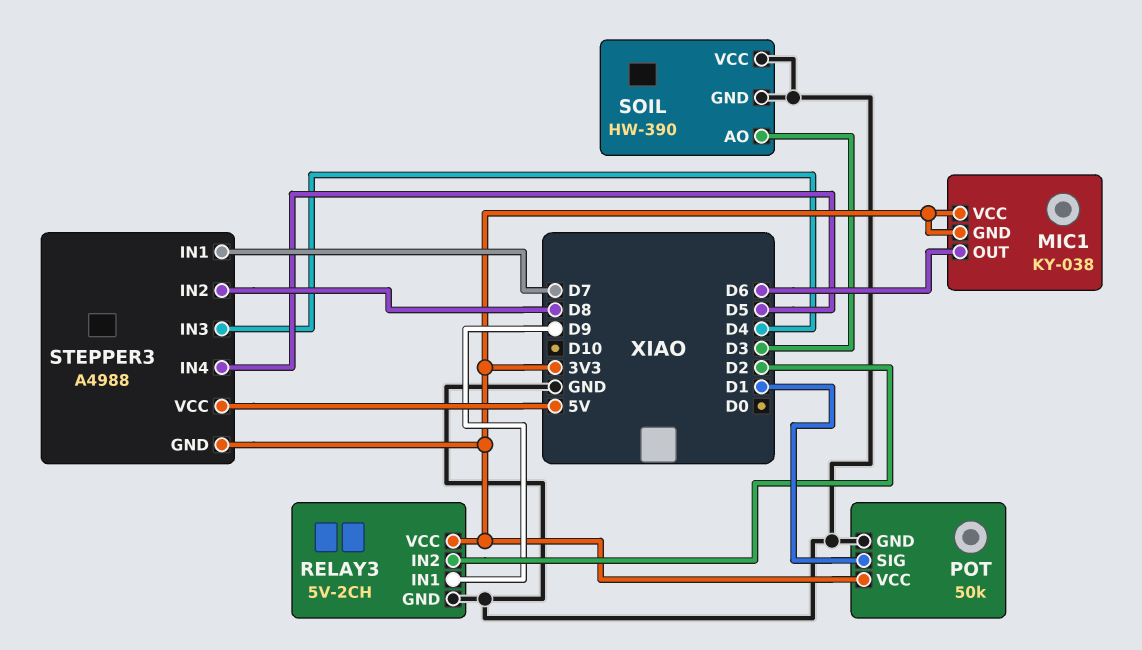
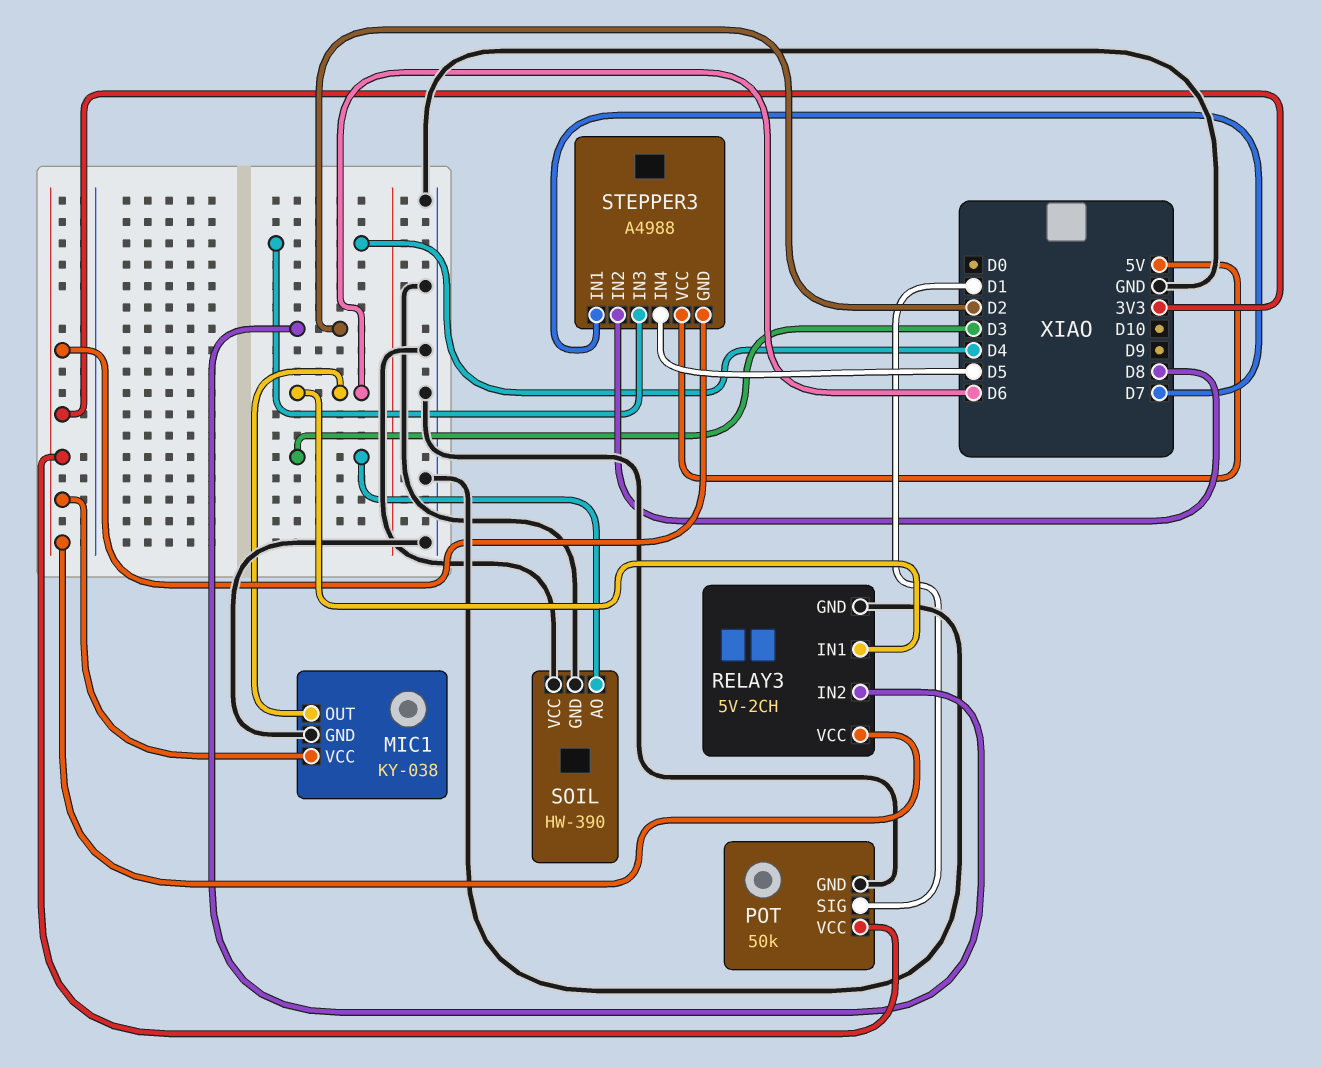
MIC1 pin GND: 3V3 -> GND
RELAY3 pin IN1: D9 -> D6

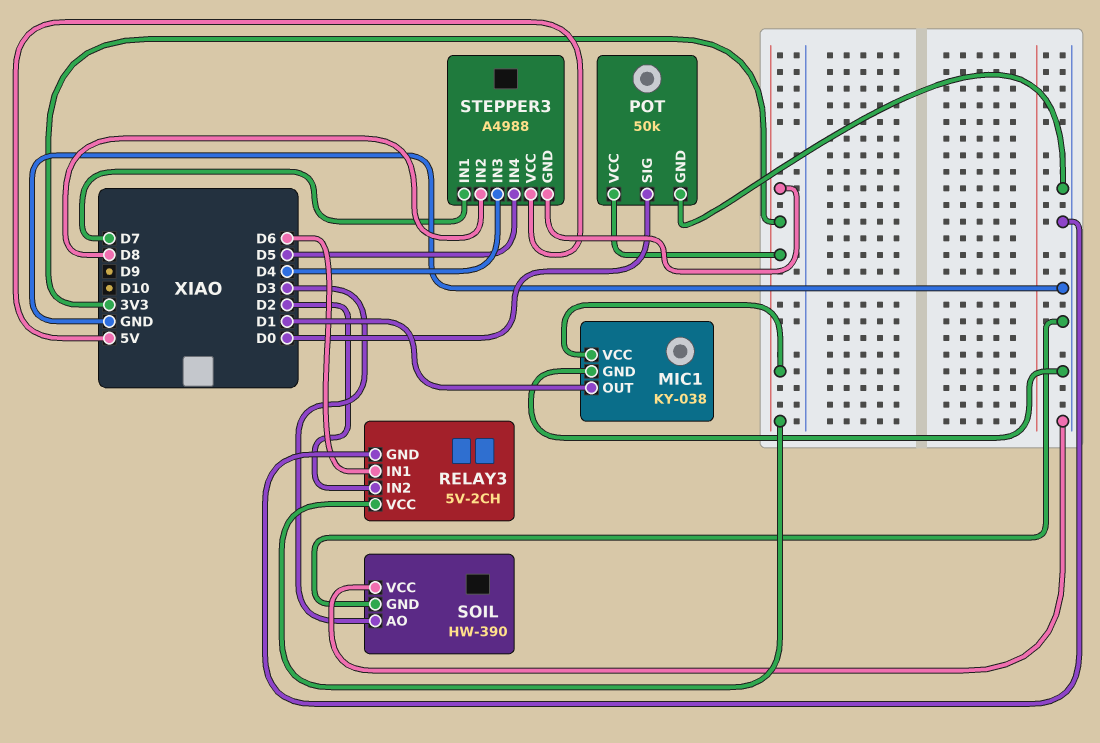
MIC1 pin OUT: D6 -> D1
POT pin SIG: D1 -> D0

